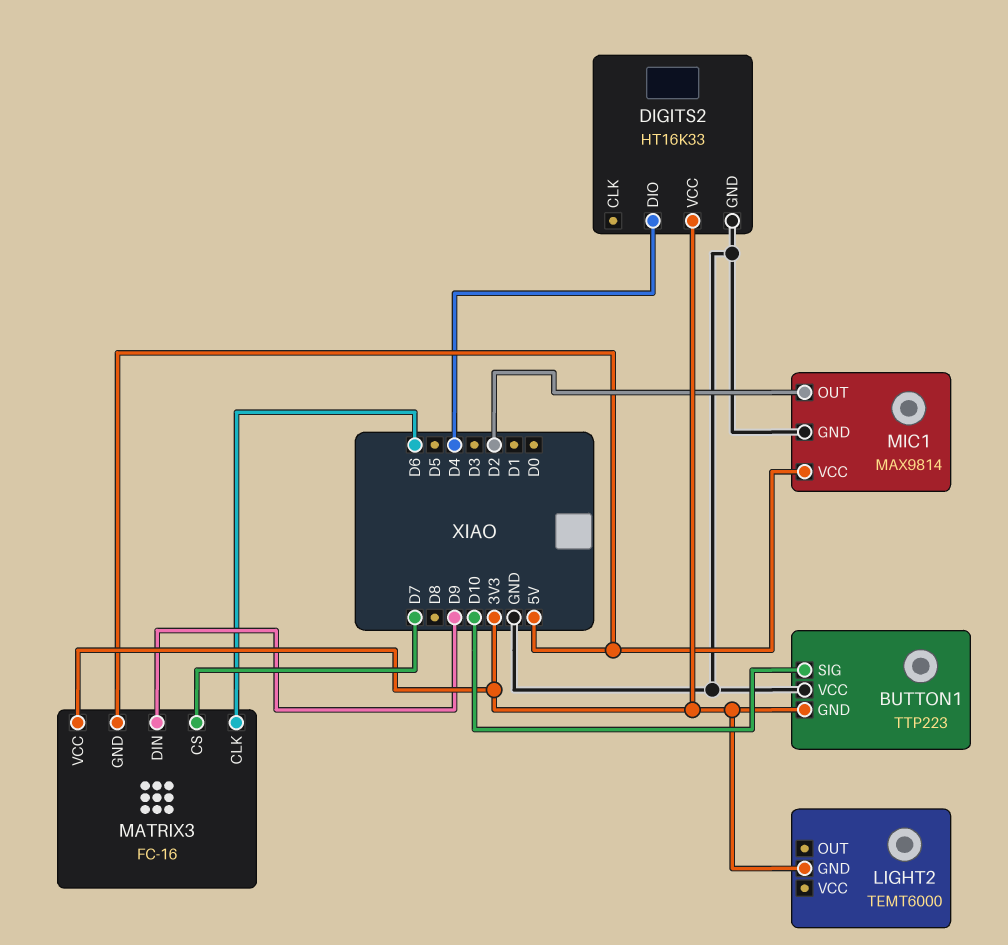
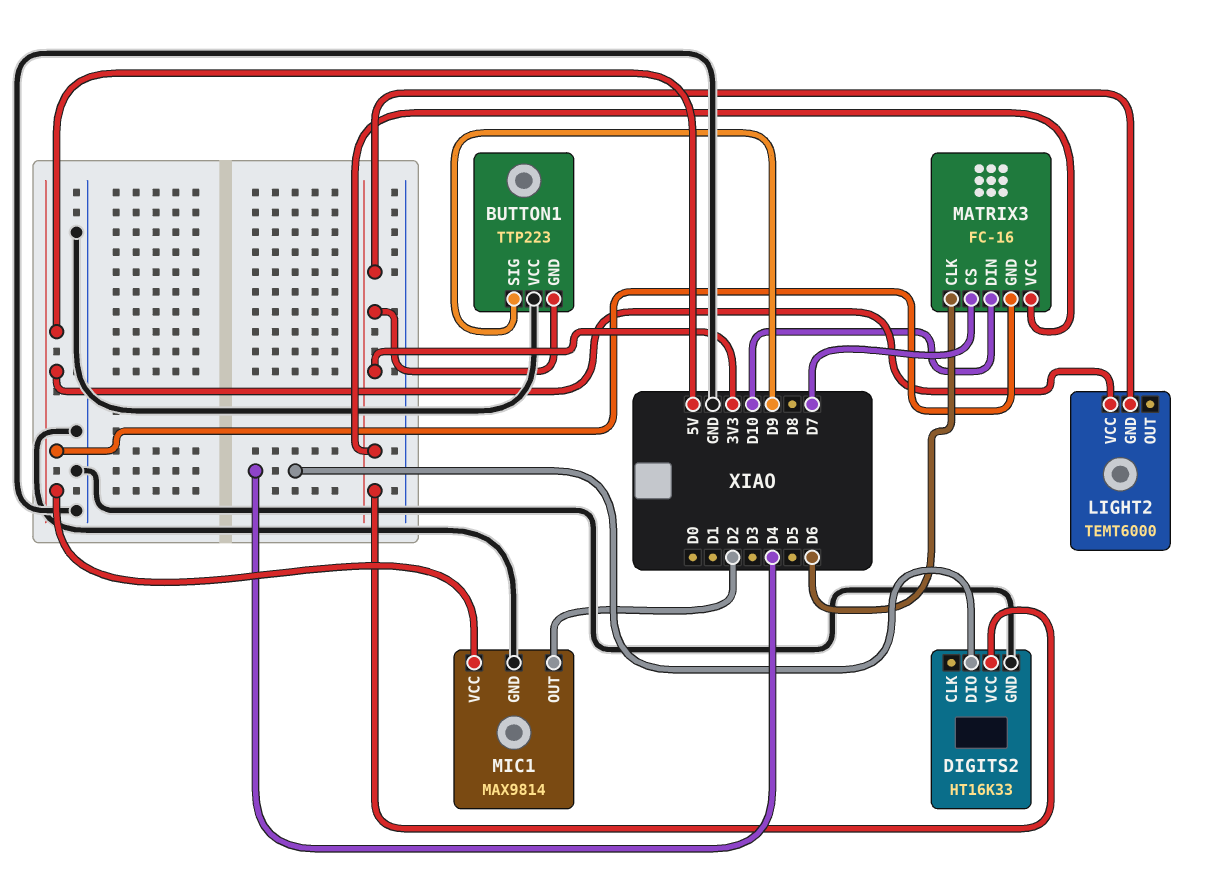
BUTTON1 pin SIG: D10 -> D9
LIGHT2 pin VCC: none -> 5V
MATRIX3 pin DIN: D9 -> D10

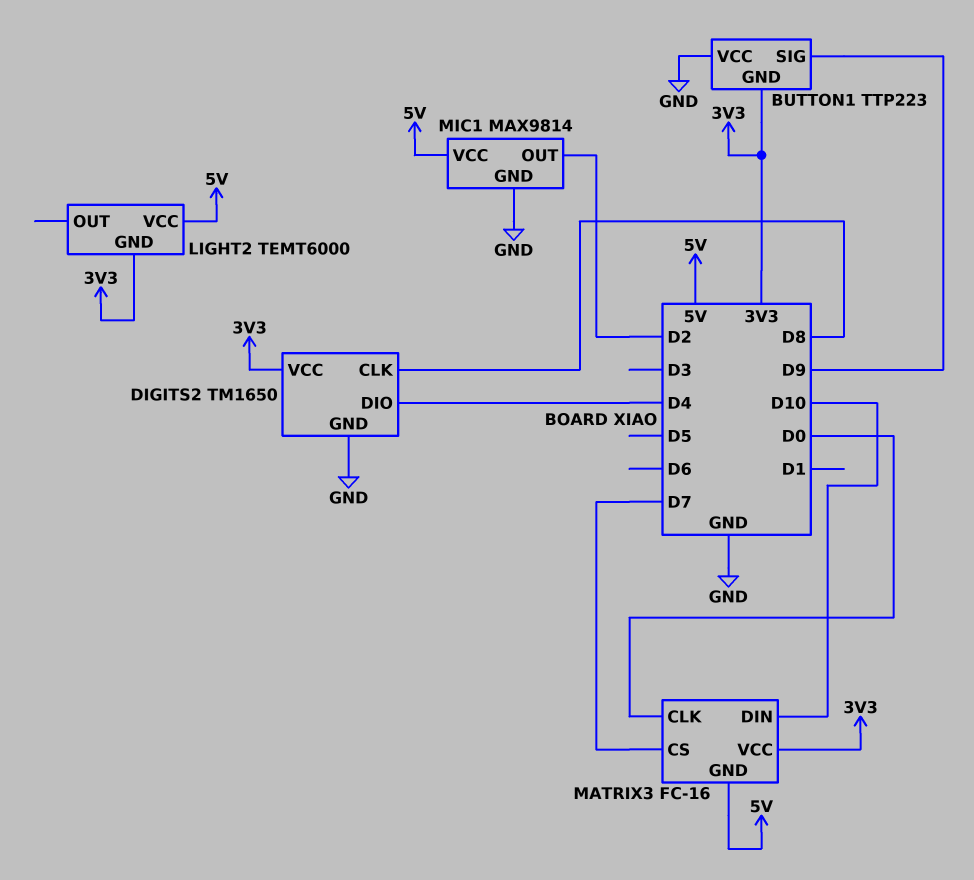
DIGITS2: HT16K33 -> TM1650
DIGITS2 pin CLK: none -> D8
MATRIX3 pin CLK: D6 -> D0

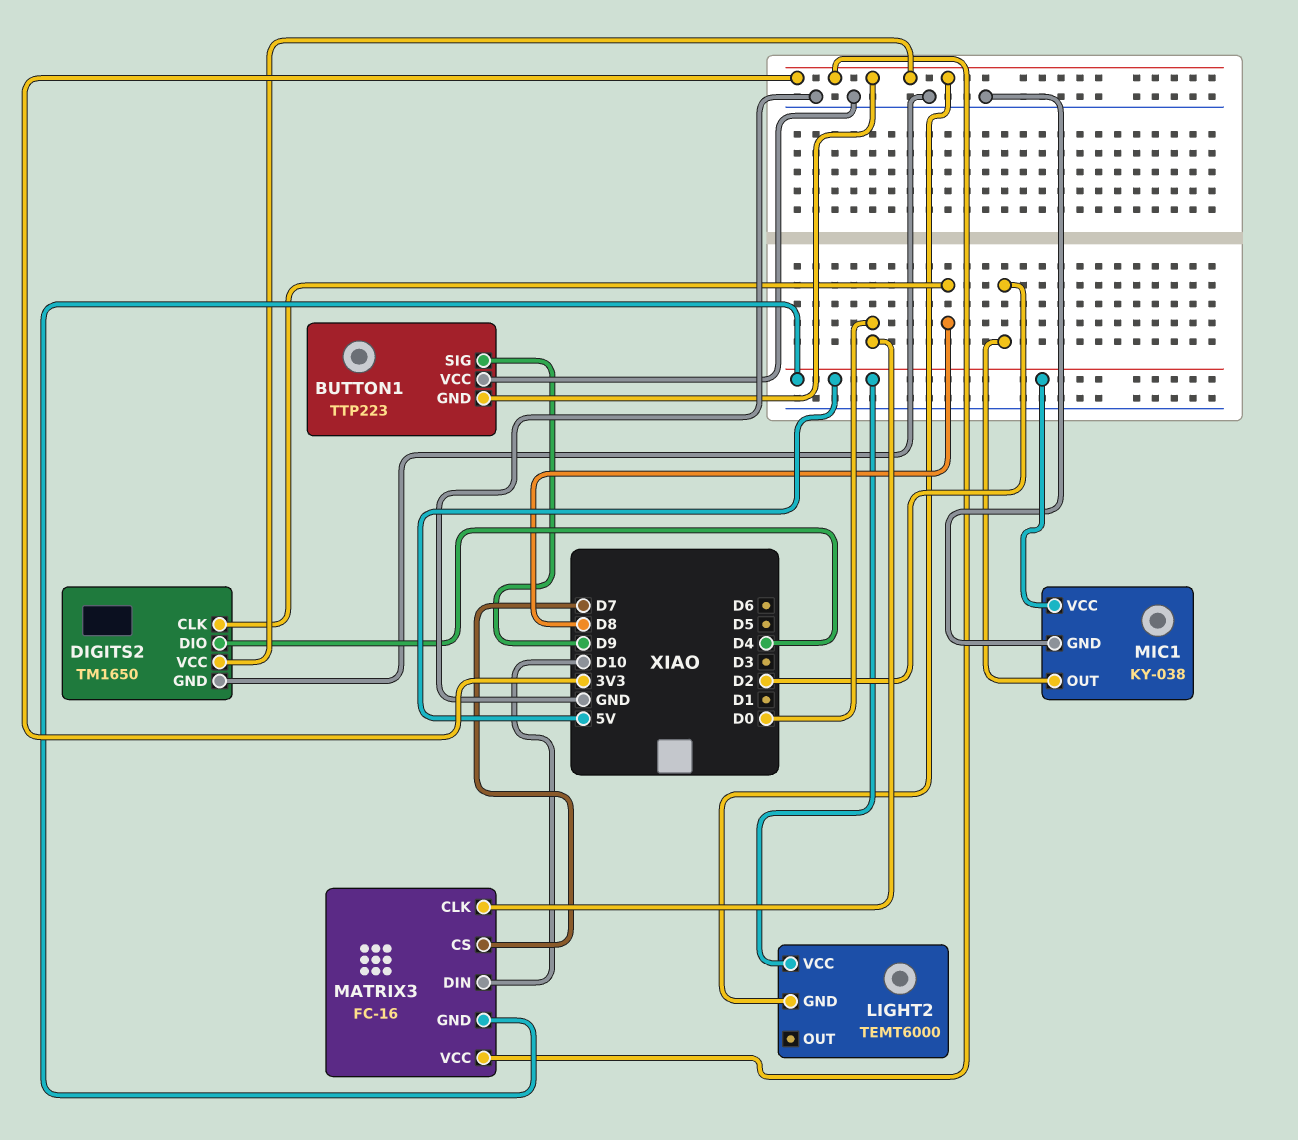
MIC1: MAX9814 -> KY-038

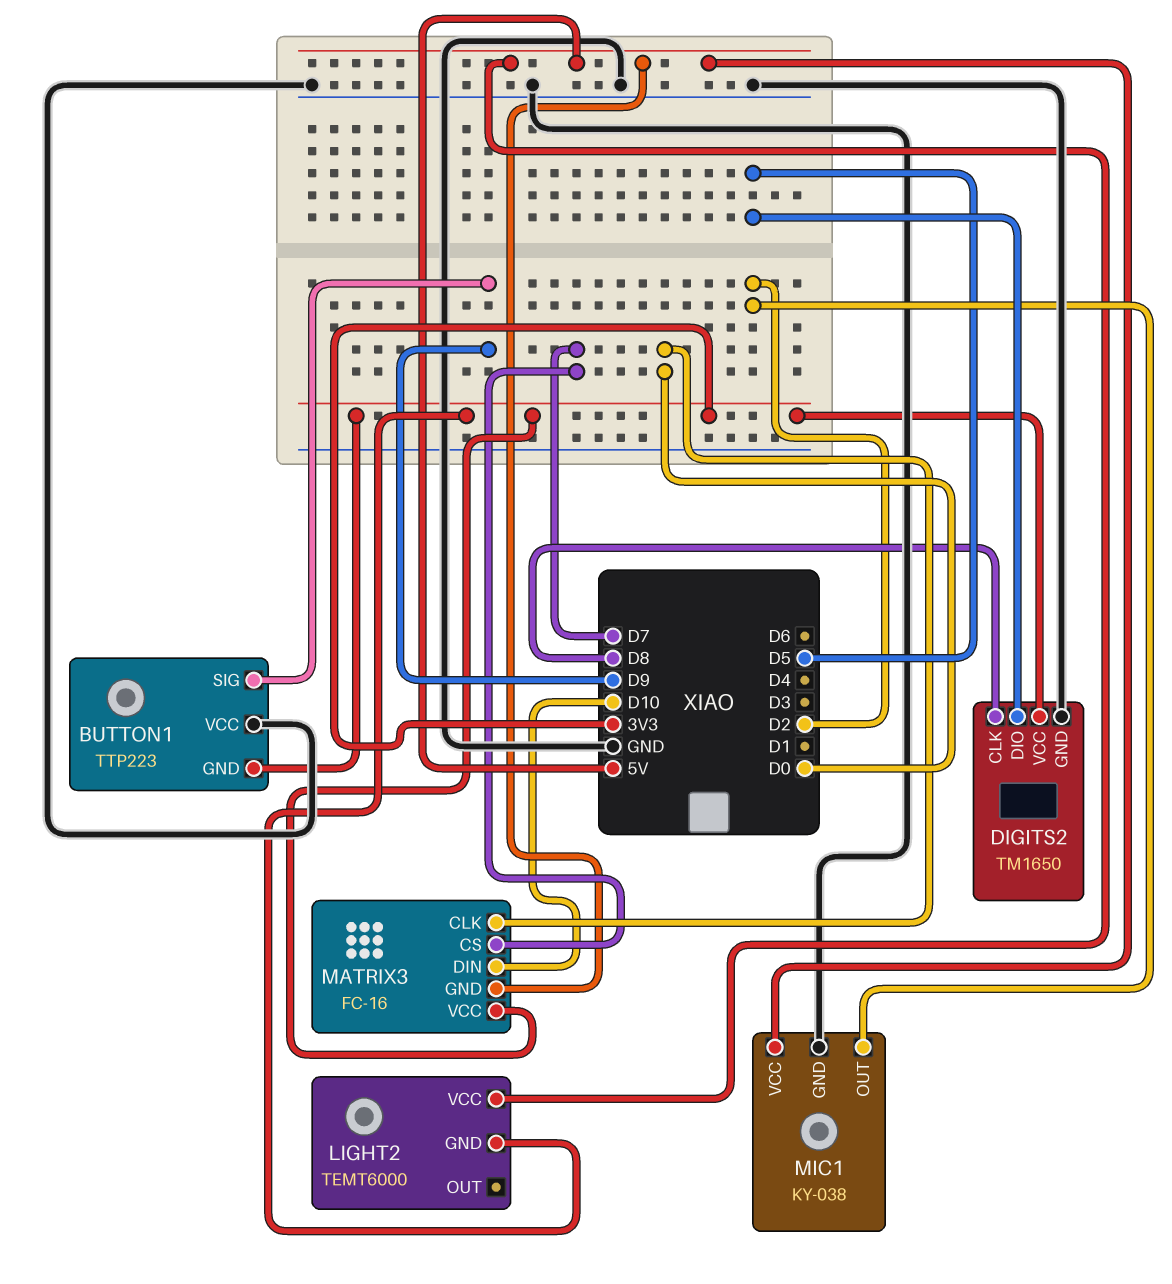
DIGITS2 pin DIO: D4 -> D5

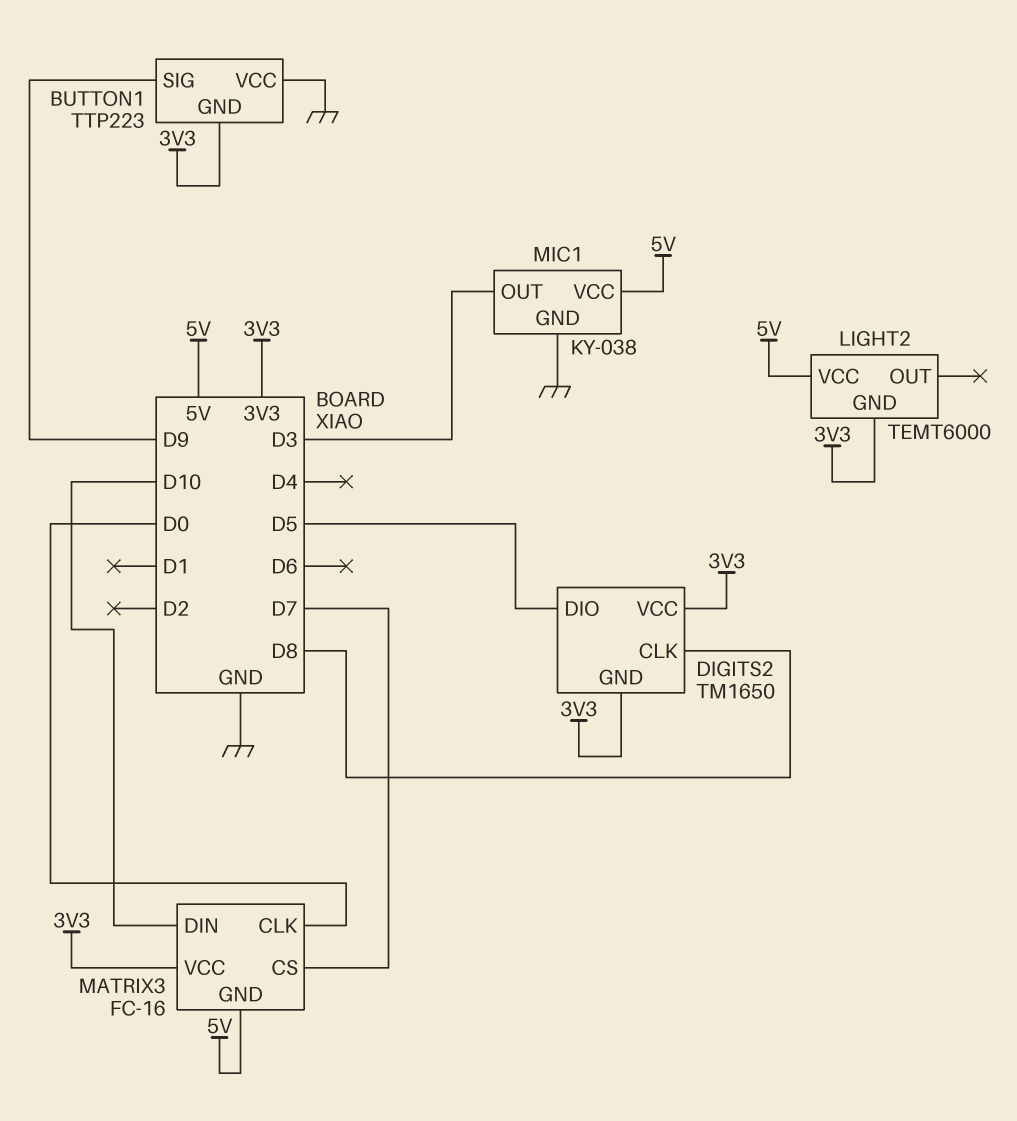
DIGITS2 pin GND: GND -> 3V3
MIC1 pin OUT: D2 -> D3

